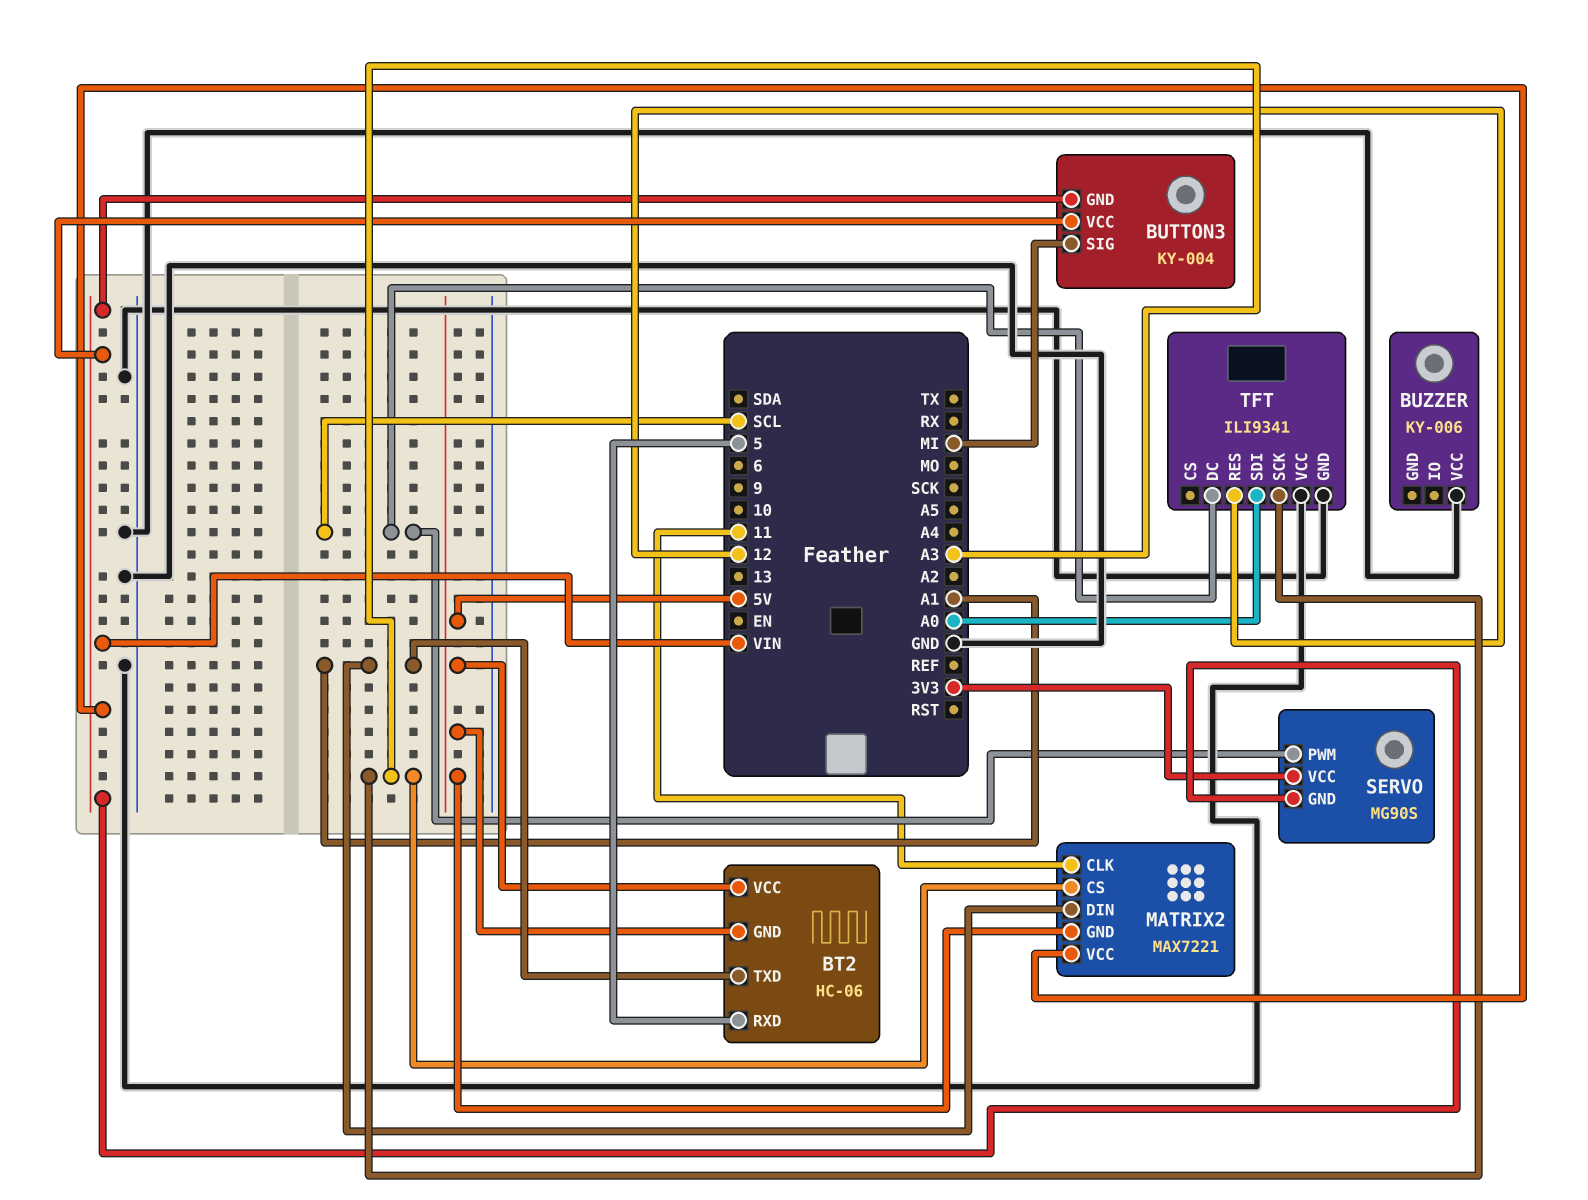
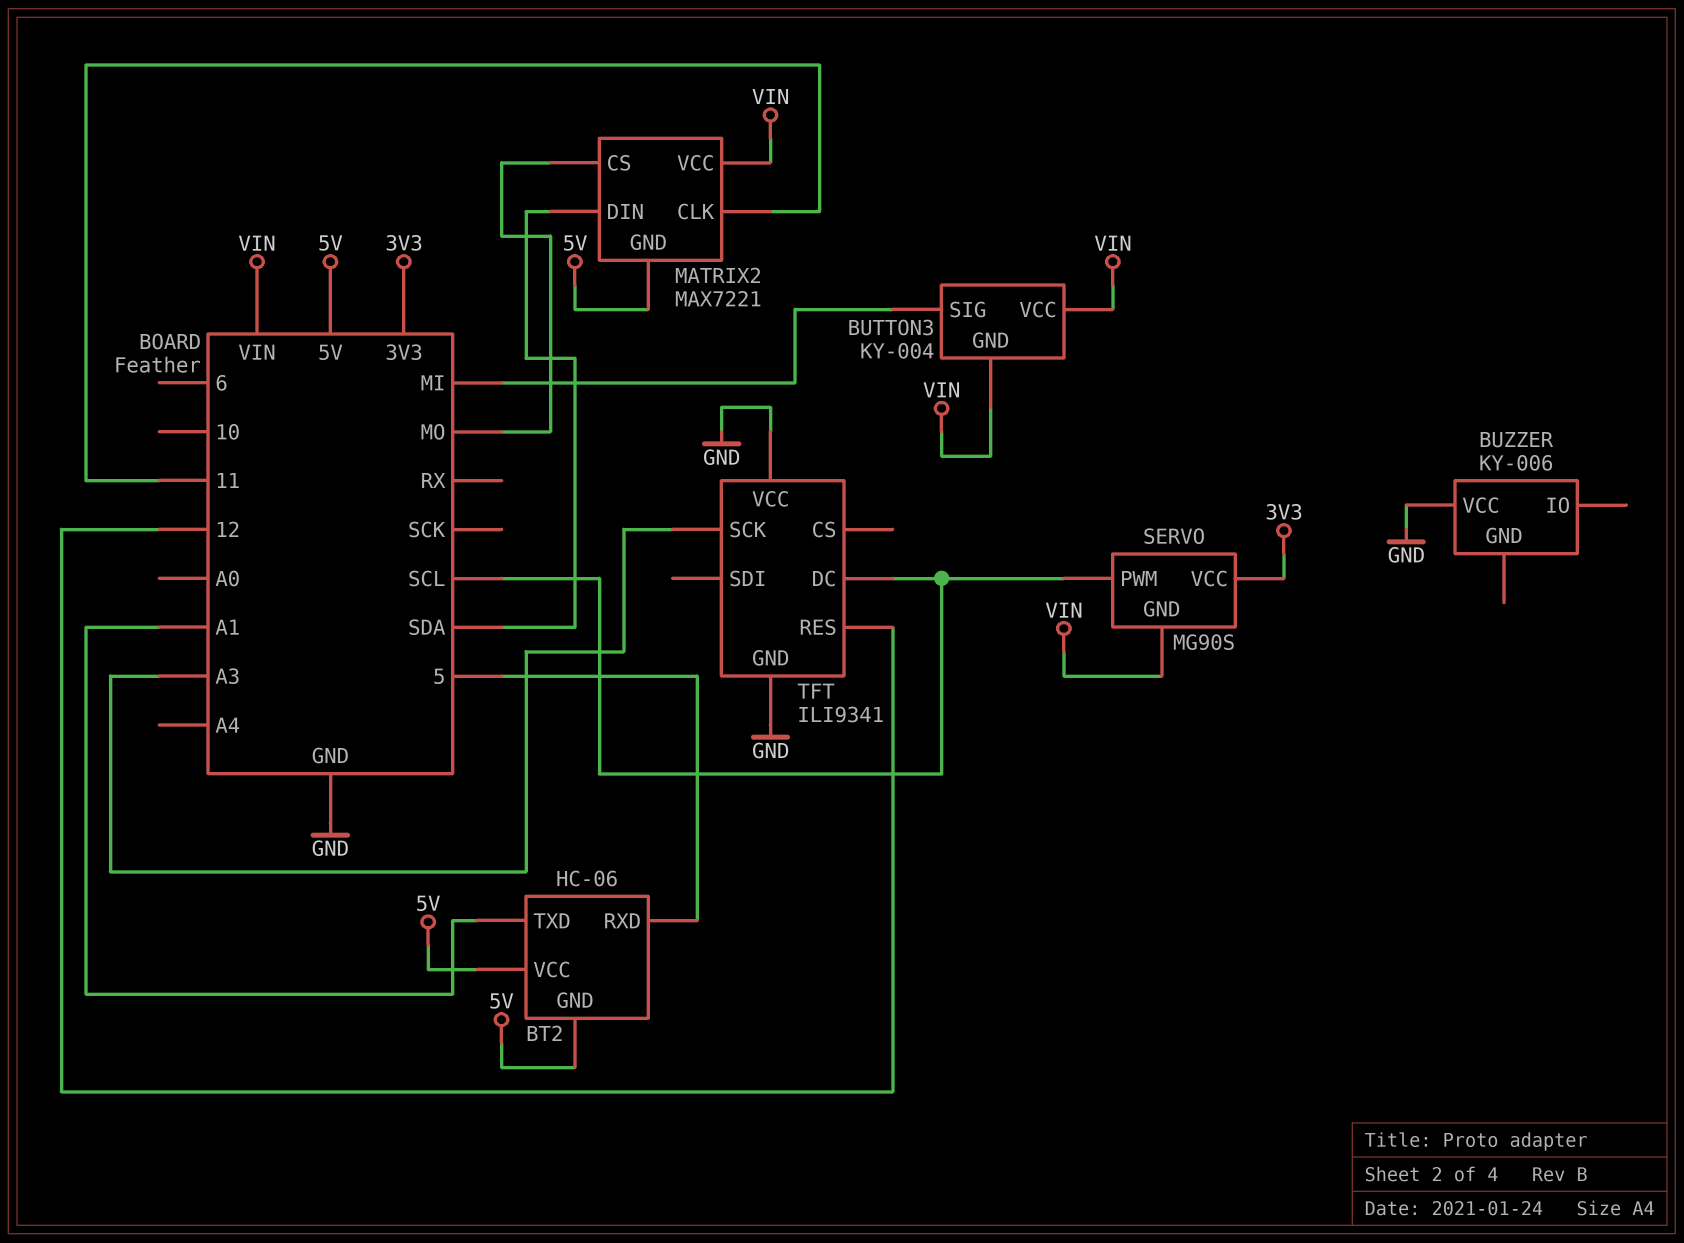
MATRIX2 pin CS: A3 -> MO
MATRIX2 pin DIN: A1 -> SDA
TFT pin SDI: A0 -> none

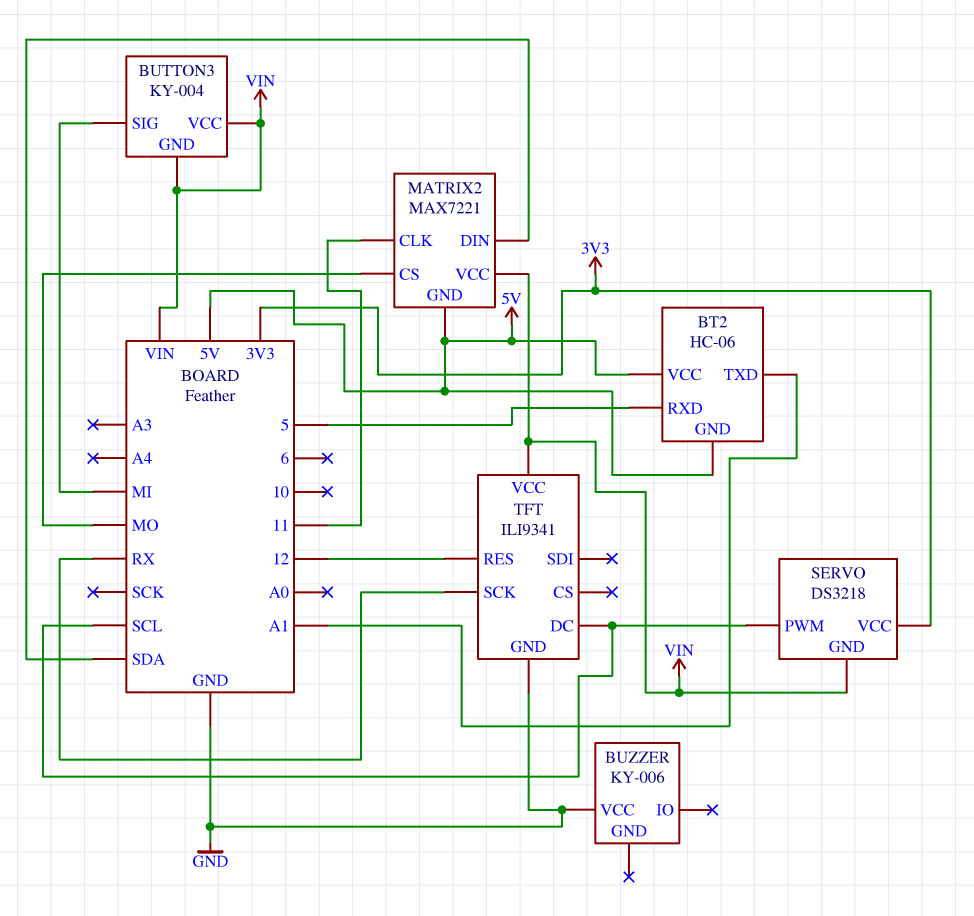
SERVO: MG90S -> DS3218
TFT pin SCK: A3 -> RX
TFT pin VCC: GND -> VIN

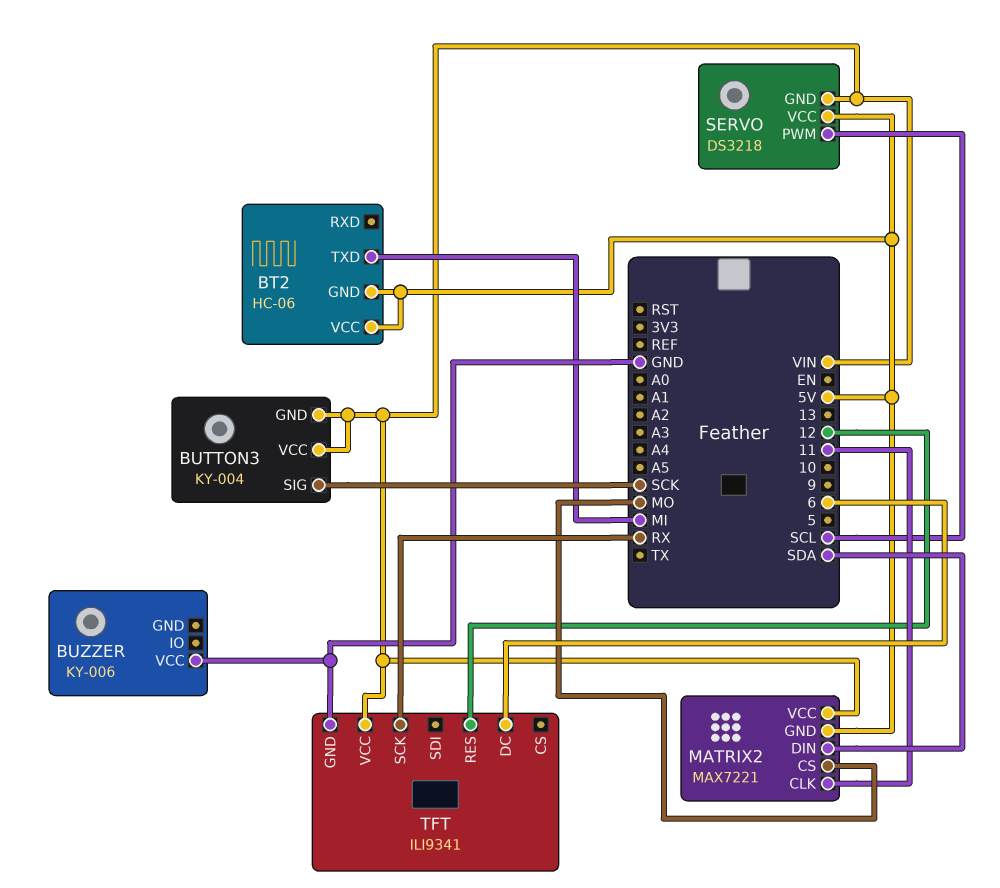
BT2 pin RXD: 5 -> none
BT2 pin TXD: A1 -> MI
BUTTON3 pin SIG: MI -> SCK
SERVO pin VCC: 3V3 -> 5V
TFT pin DC: SCL -> 6

